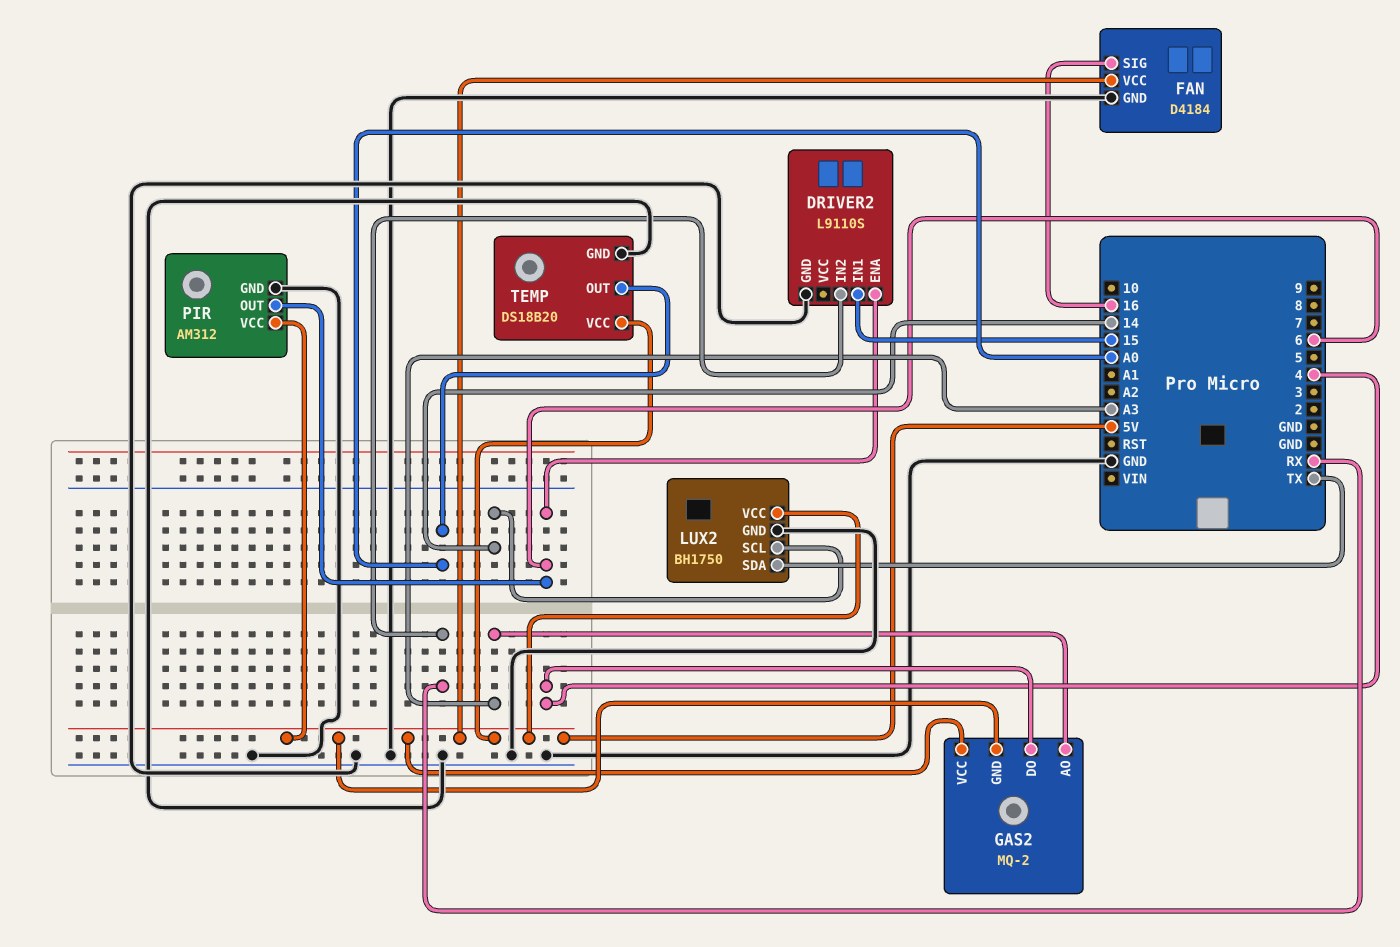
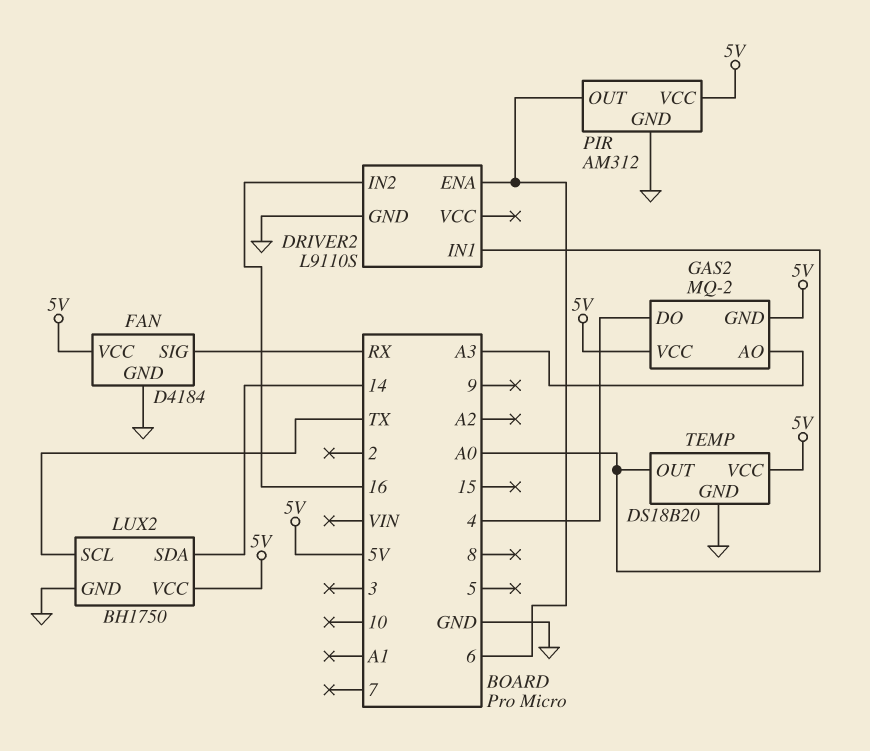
DRIVER2 pin IN1: 15 -> A0
DRIVER2 pin IN2: RX -> 16
FAN pin SIG: 16 -> RX
LUX2 pin SCL: 14 -> TX
LUX2 pin SDA: TX -> 14

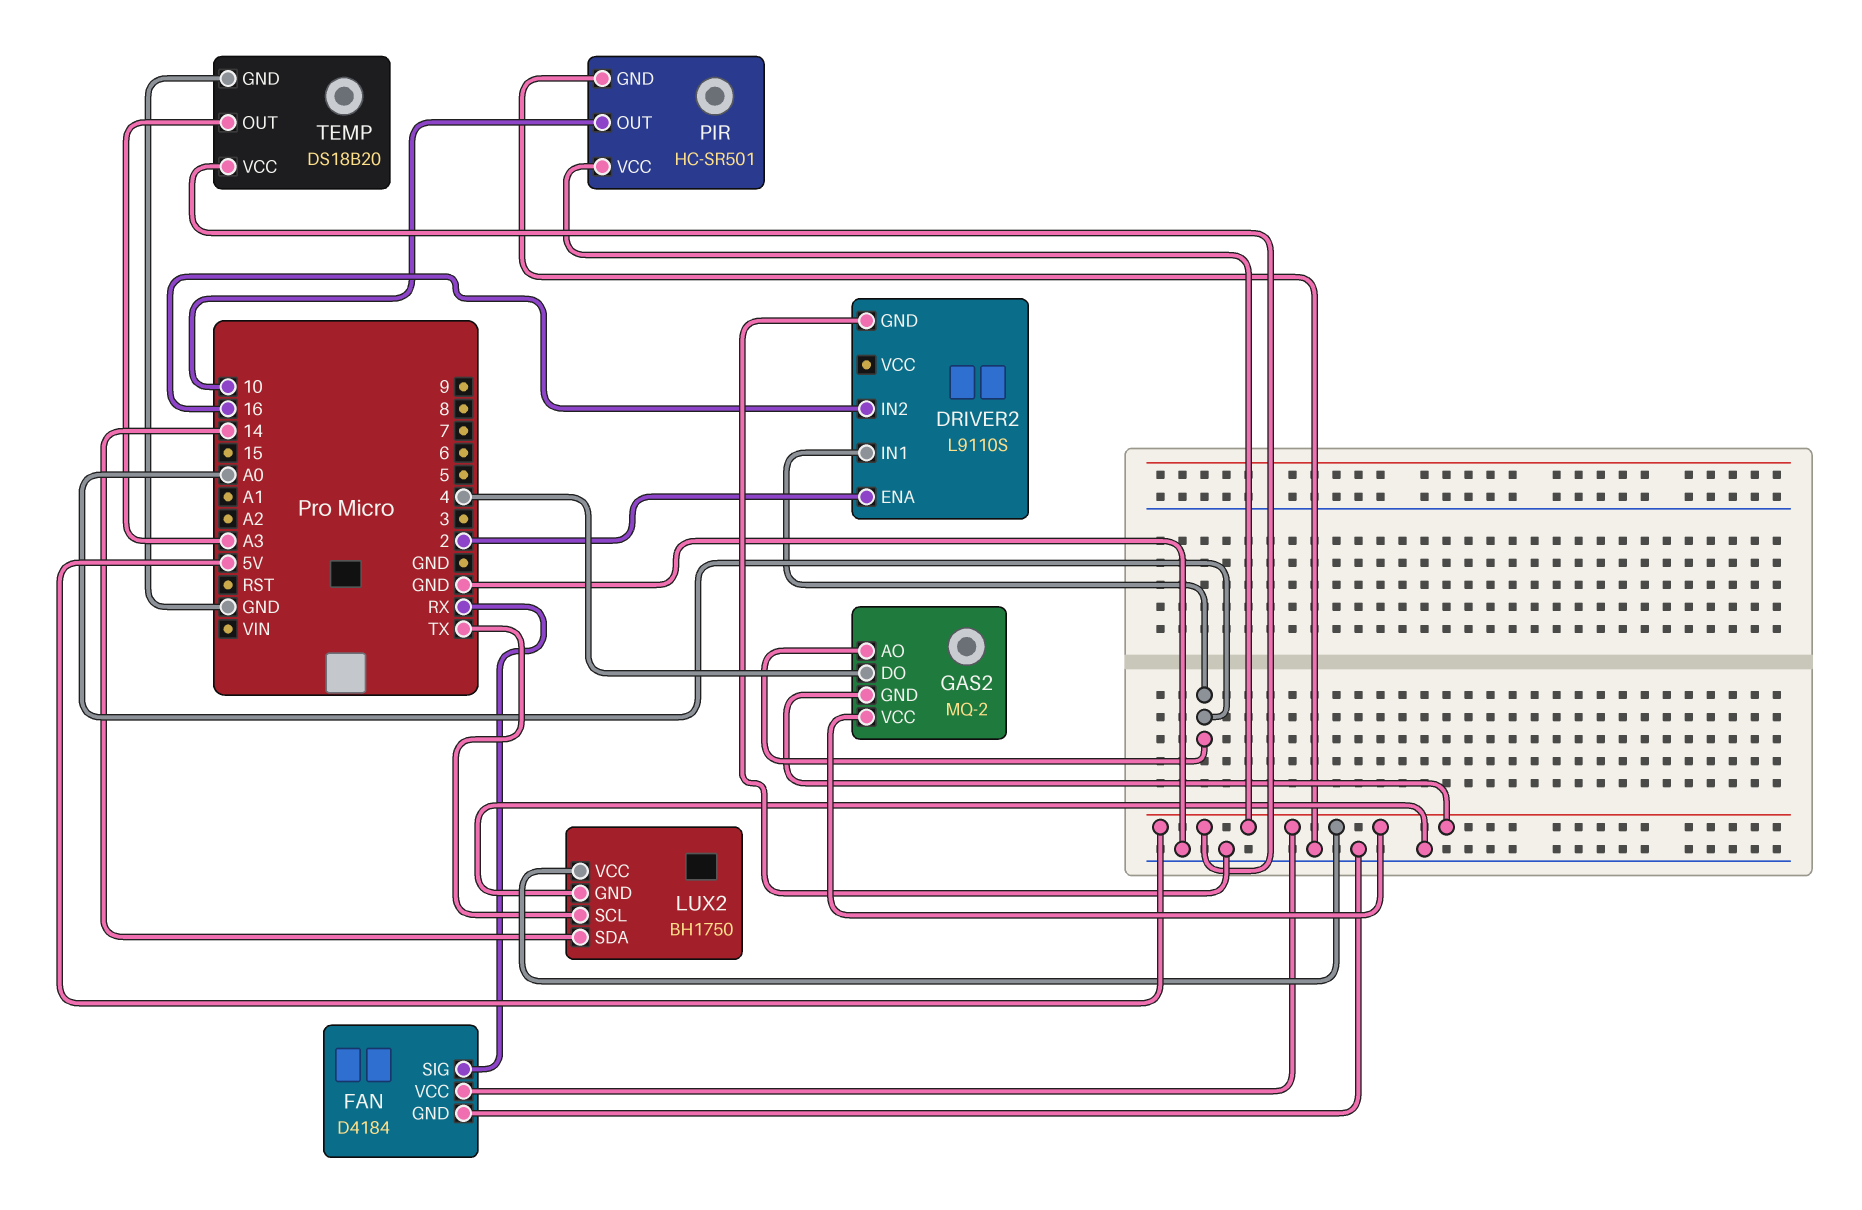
DRIVER2 pin ENA: 6 -> 2
GAS2 pin AO: A3 -> A0
PIR: AM312 -> HC-SR501
PIR pin OUT: 6 -> 10
TEMP pin OUT: A0 -> A3

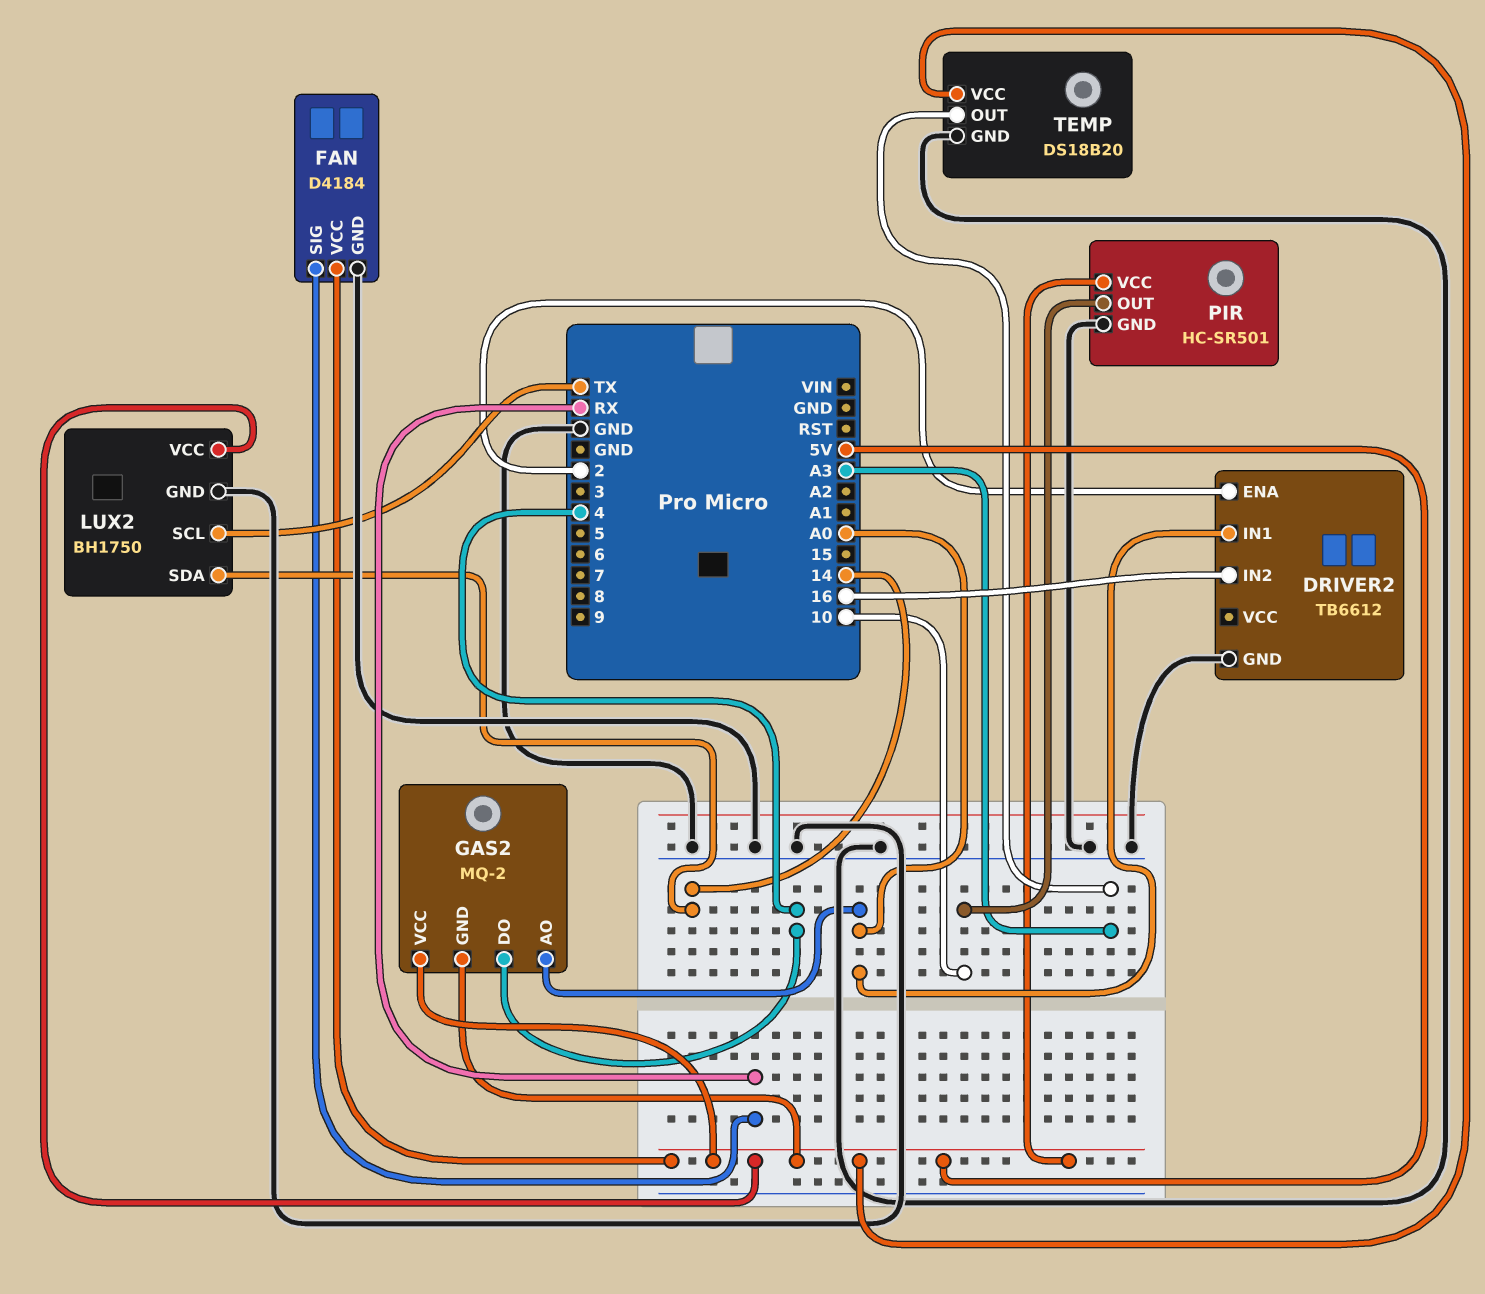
DRIVER2: L9110S -> TB6612

